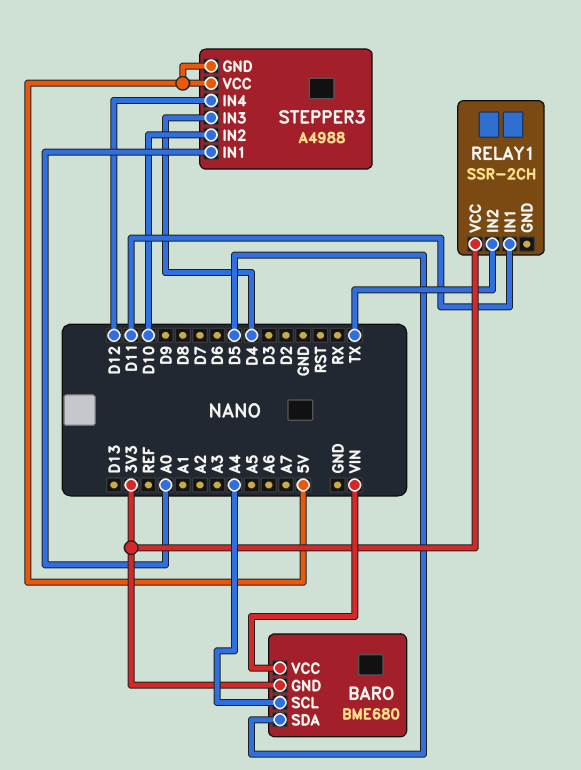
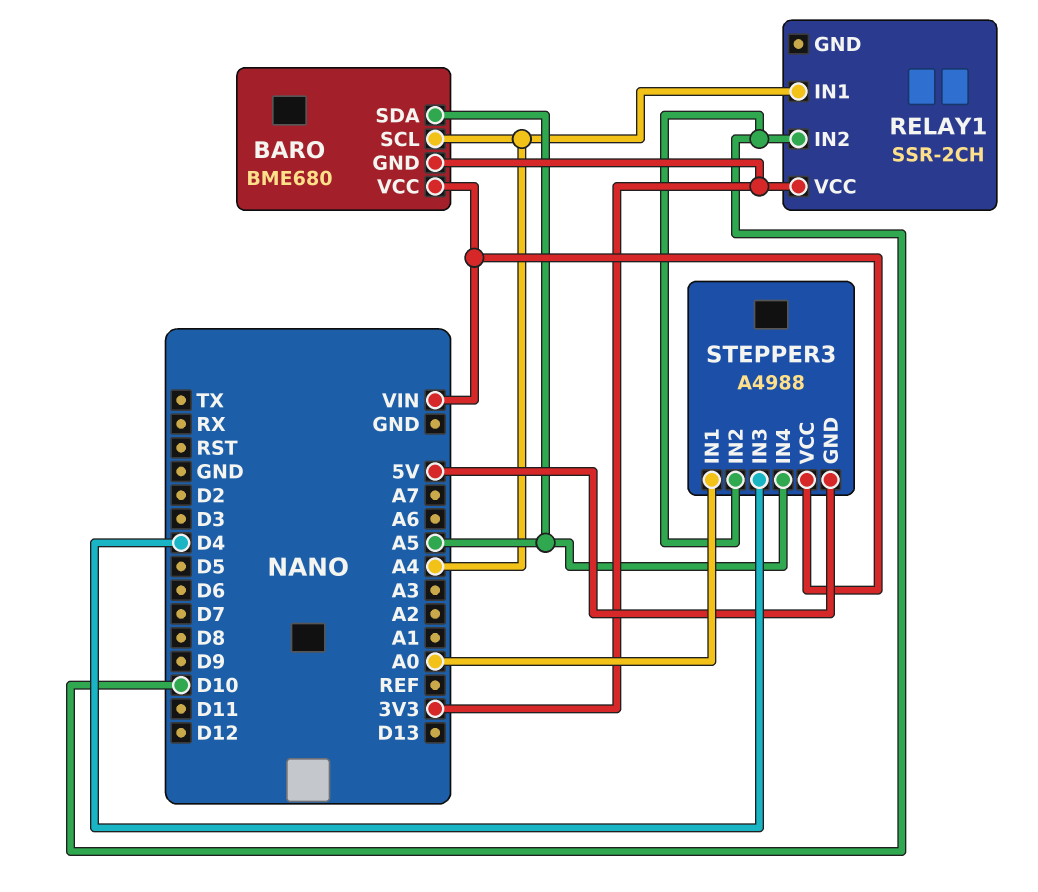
BARO pin SDA: D5 -> A5
RELAY1 pin IN1: D11 -> A4
RELAY1 pin IN2: TX -> D10
STEPPER3 pin IN4: D12 -> A5
STEPPER3 pin VCC: 5V -> VIN

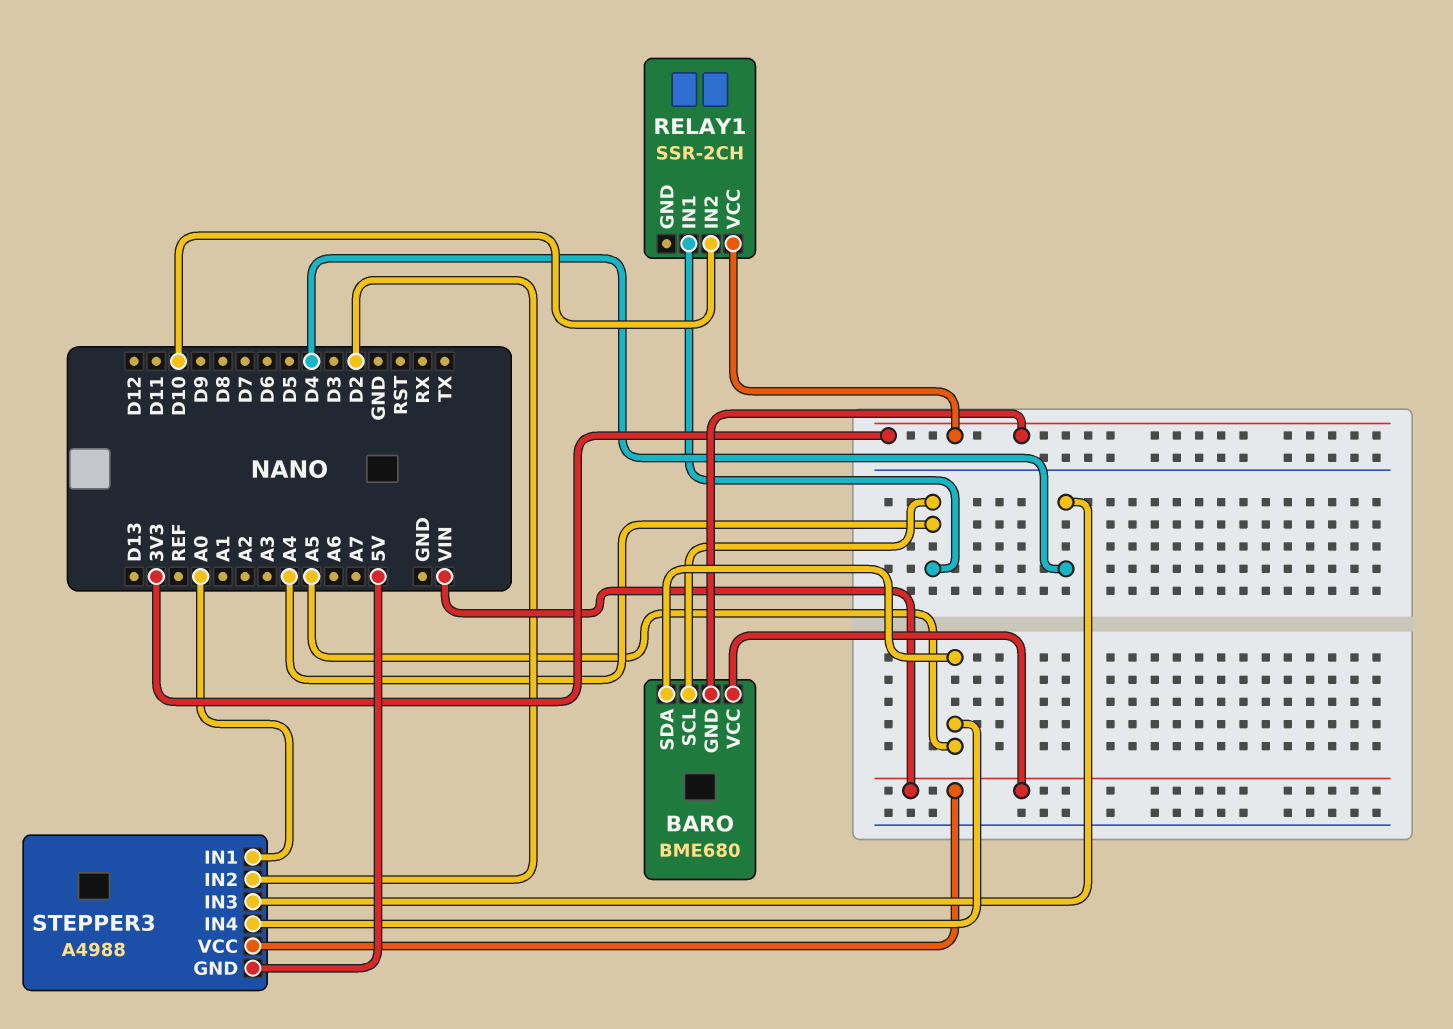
STEPPER3 pin IN2: D10 -> D2

